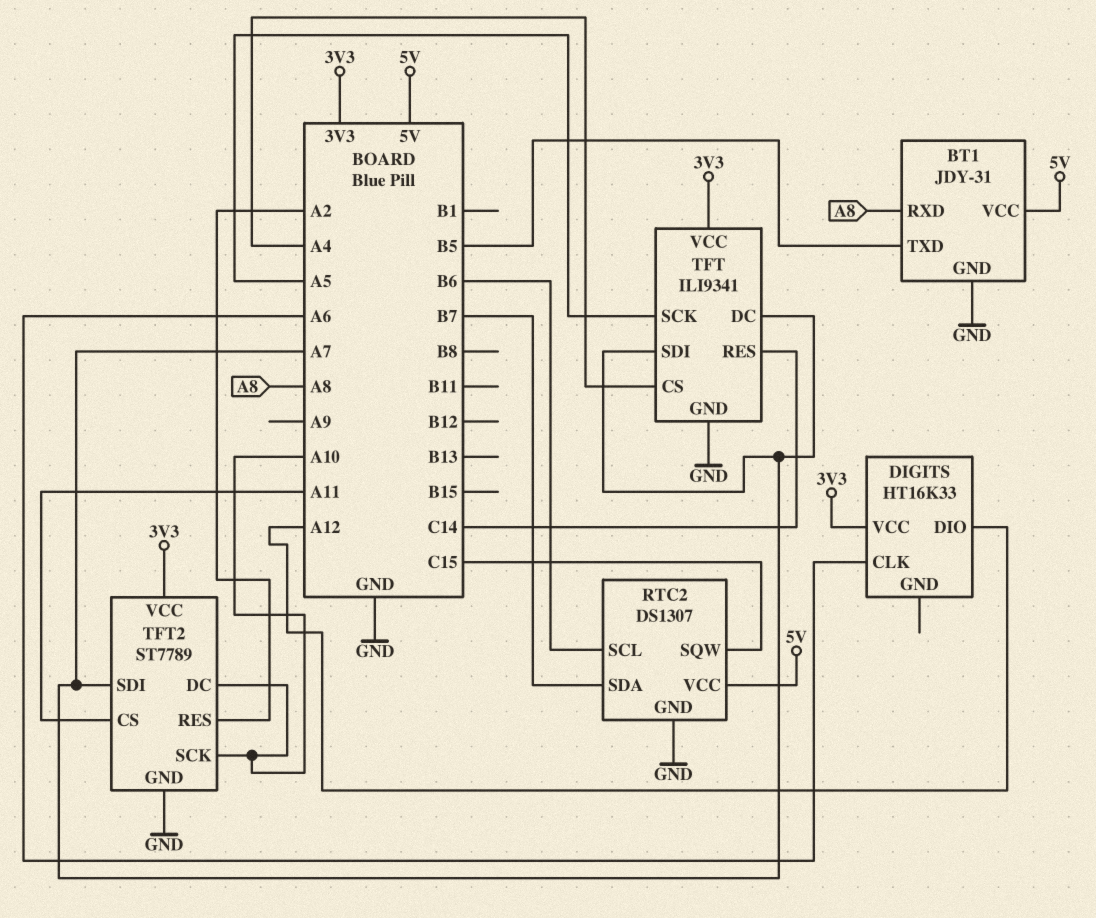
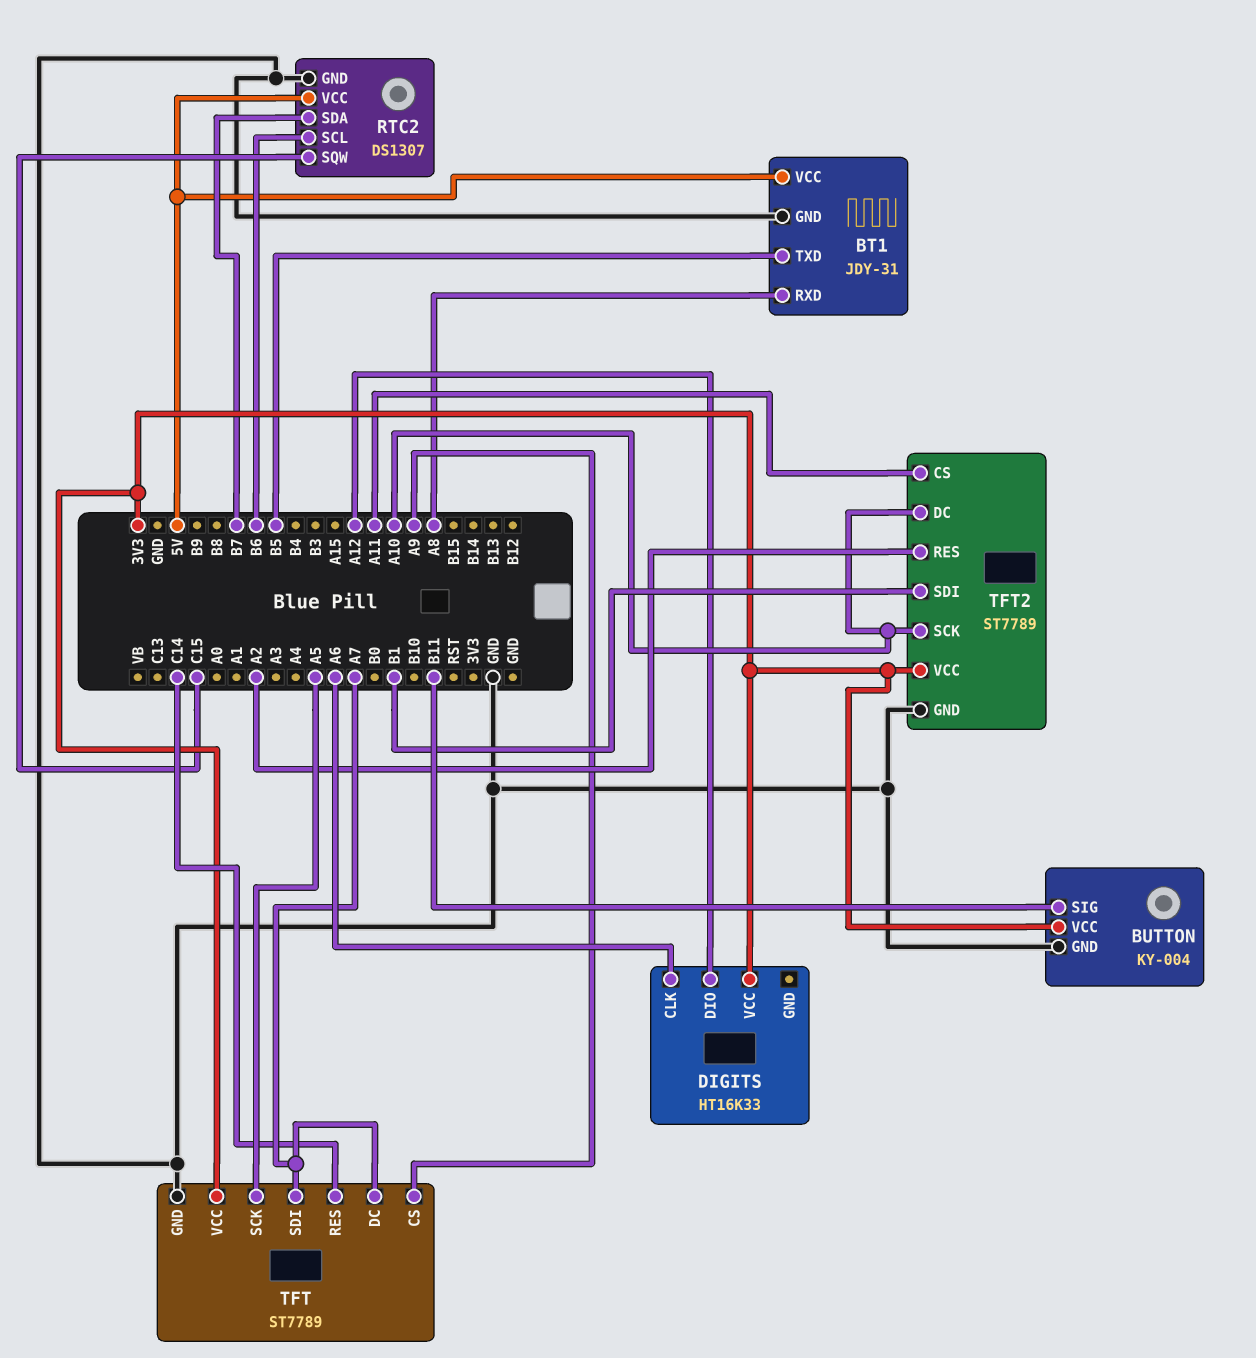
BUTTON: none -> KY-004
BUTTON pin GND: none -> GND
BUTTON pin SIG: none -> B11
BUTTON pin VCC: none -> 3V3
TFT: ILI9341 -> ST7789
TFT pin CS: A4 -> A9
TFT2 pin SDI: A7 -> B1

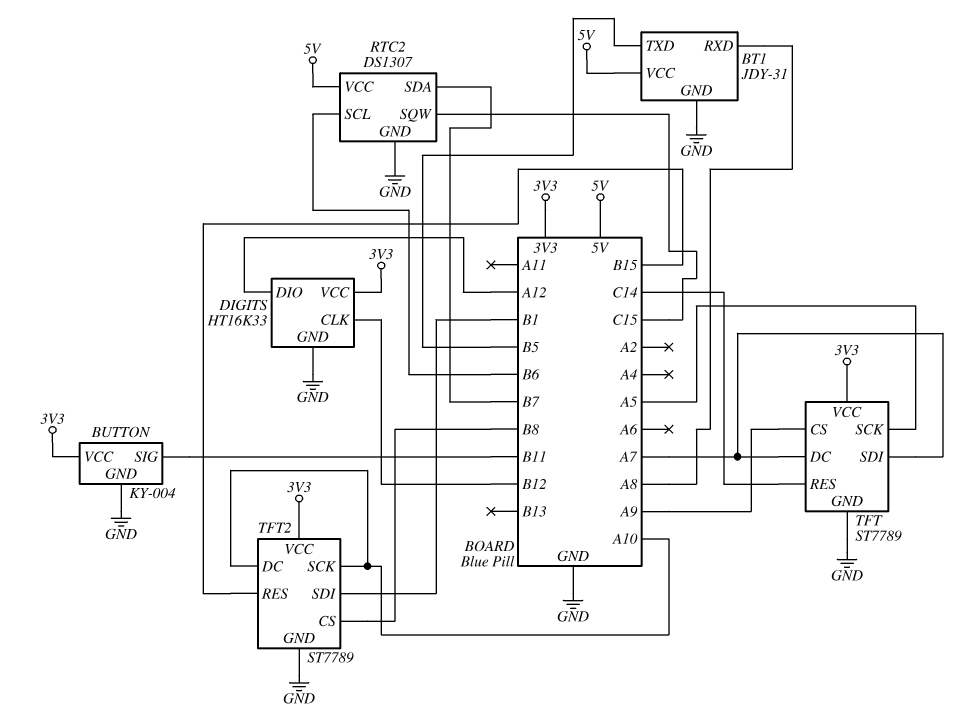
DIGITS pin CLK: A6 -> B12
DIGITS pin GND: none -> GND
TFT2 pin CS: A11 -> B8
TFT2 pin RES: A2 -> B15

